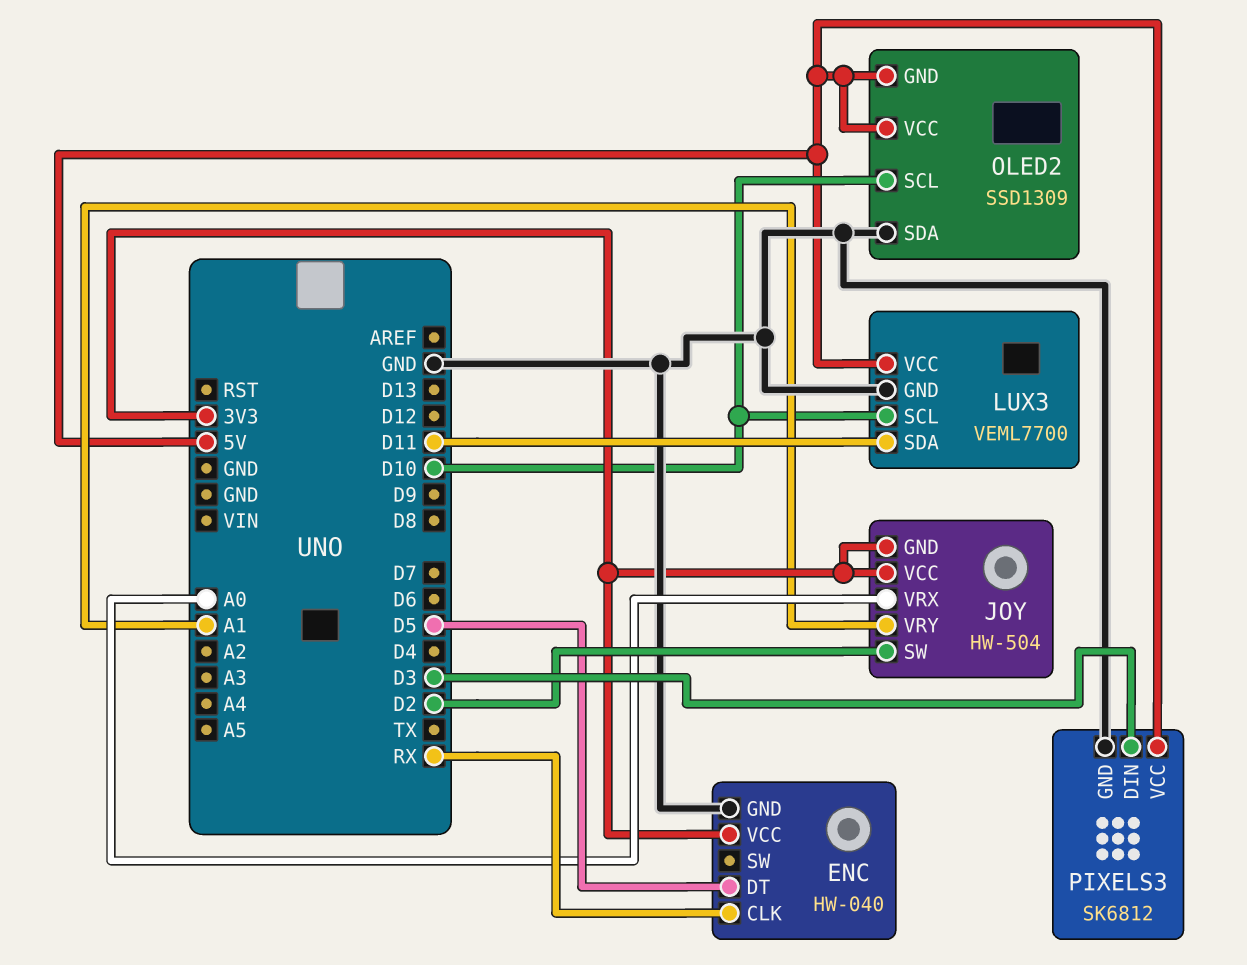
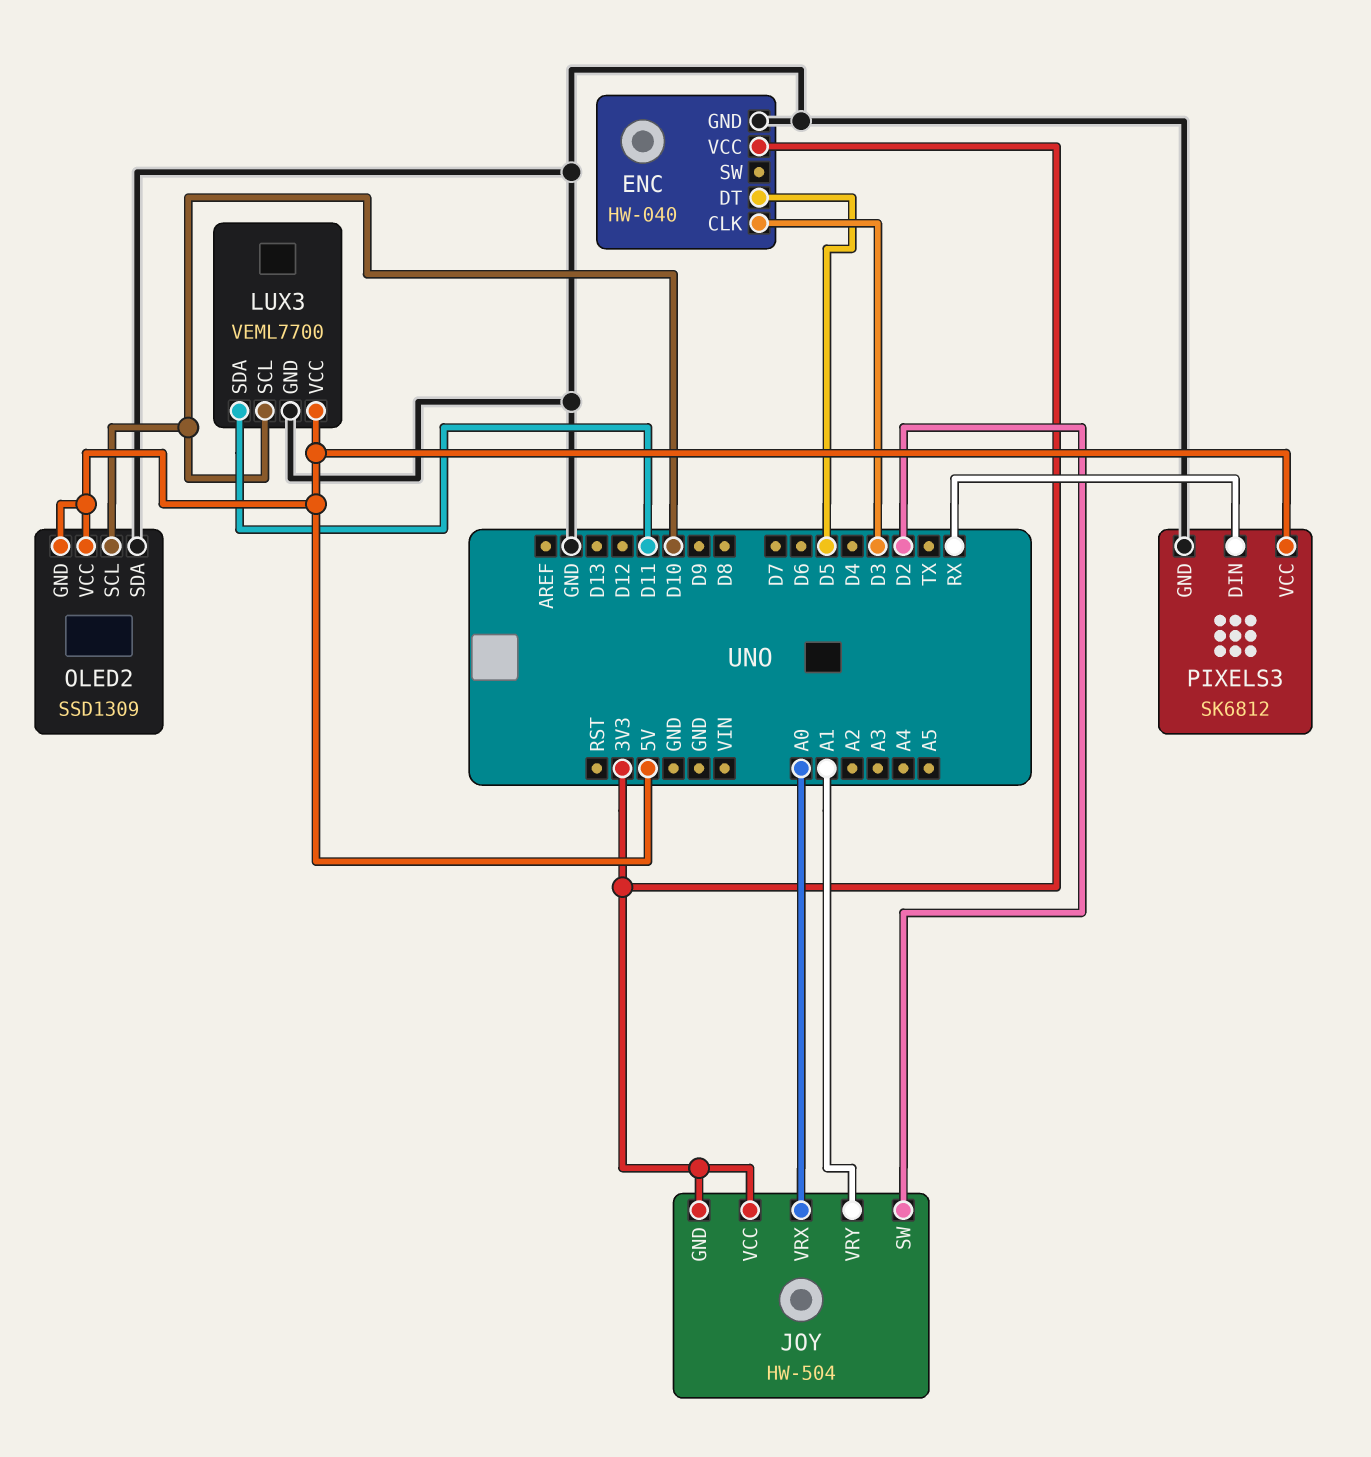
ENC pin CLK: RX -> D3
PIXELS3 pin DIN: D3 -> RX

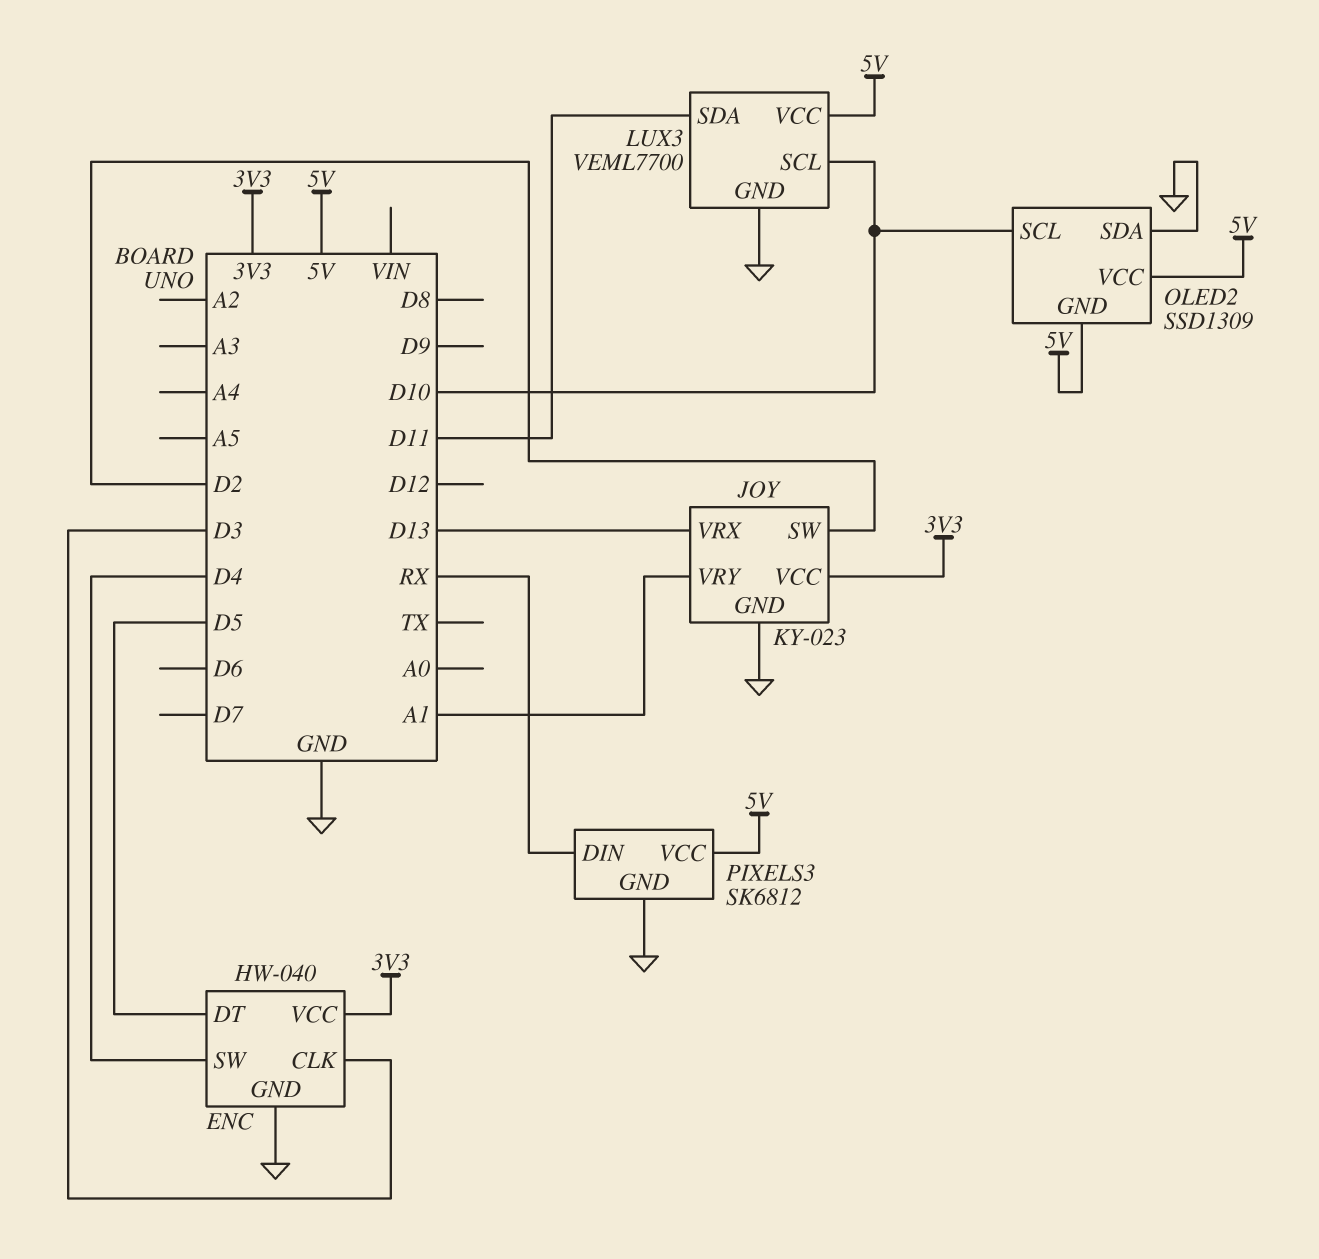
ENC pin SW: none -> D4
JOY: HW-504 -> KY-023
JOY pin GND: 3V3 -> GND
JOY pin VRX: A0 -> D13

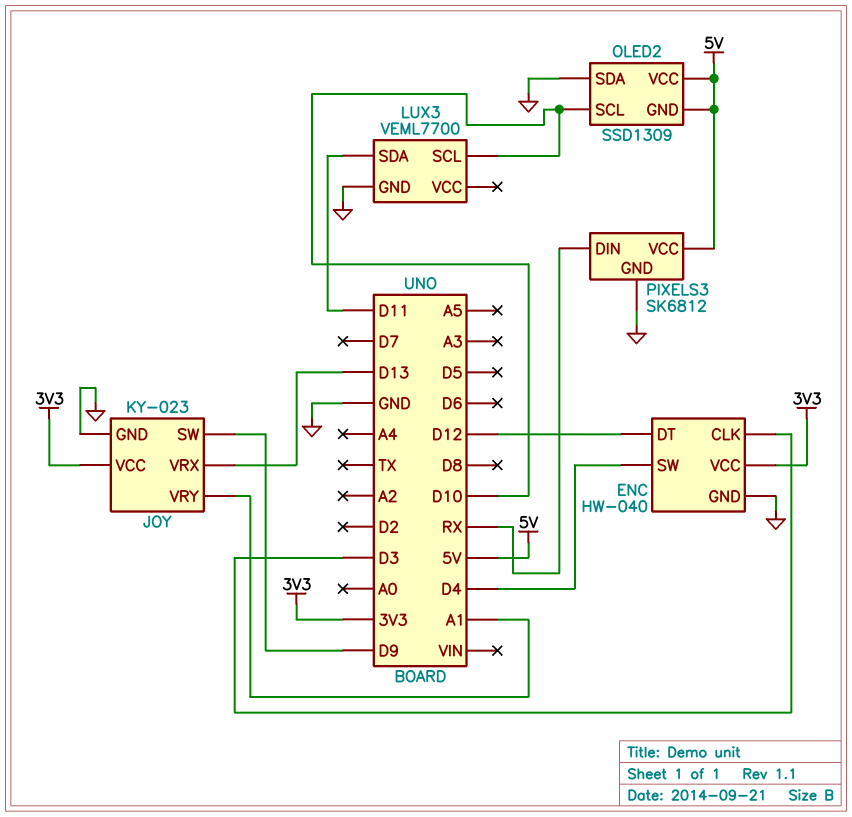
ENC pin DT: D5 -> D12
JOY pin SW: D2 -> D9
LUX3 pin VCC: 5V -> none

